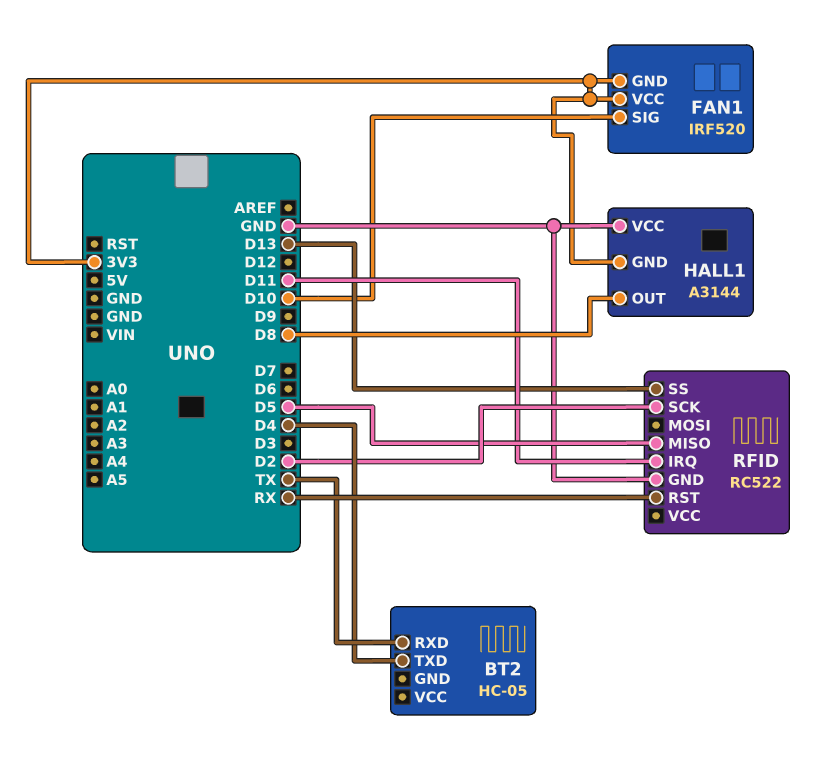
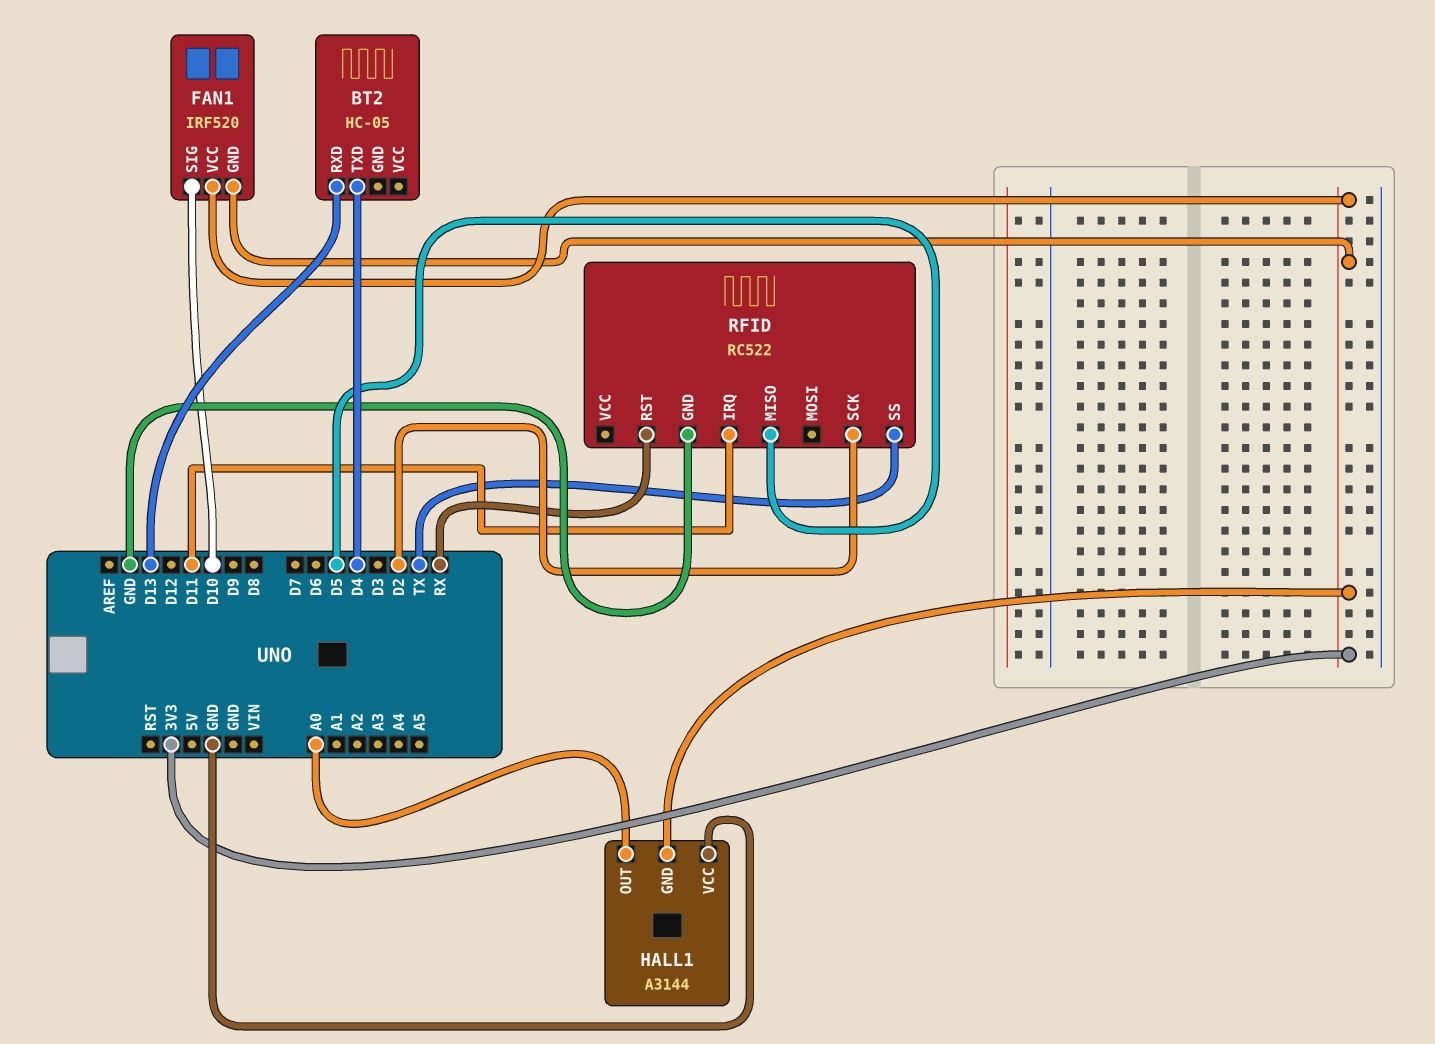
BT2 pin RXD: TX -> D13
HALL1 pin OUT: D8 -> A0
RFID pin SS: D13 -> TX

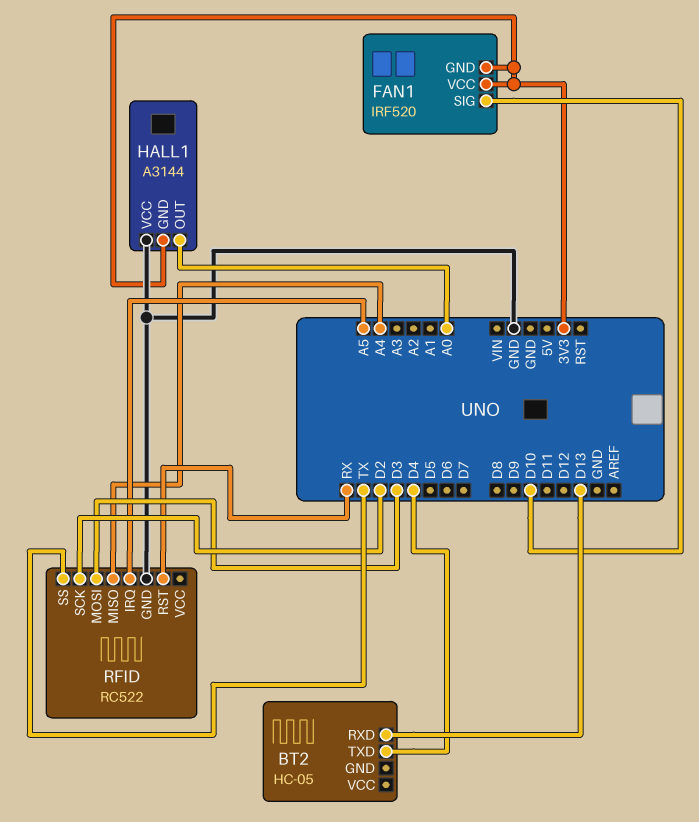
RFID pin IRQ: D11 -> A5
RFID pin MISO: D5 -> A4
RFID pin MOSI: none -> D3

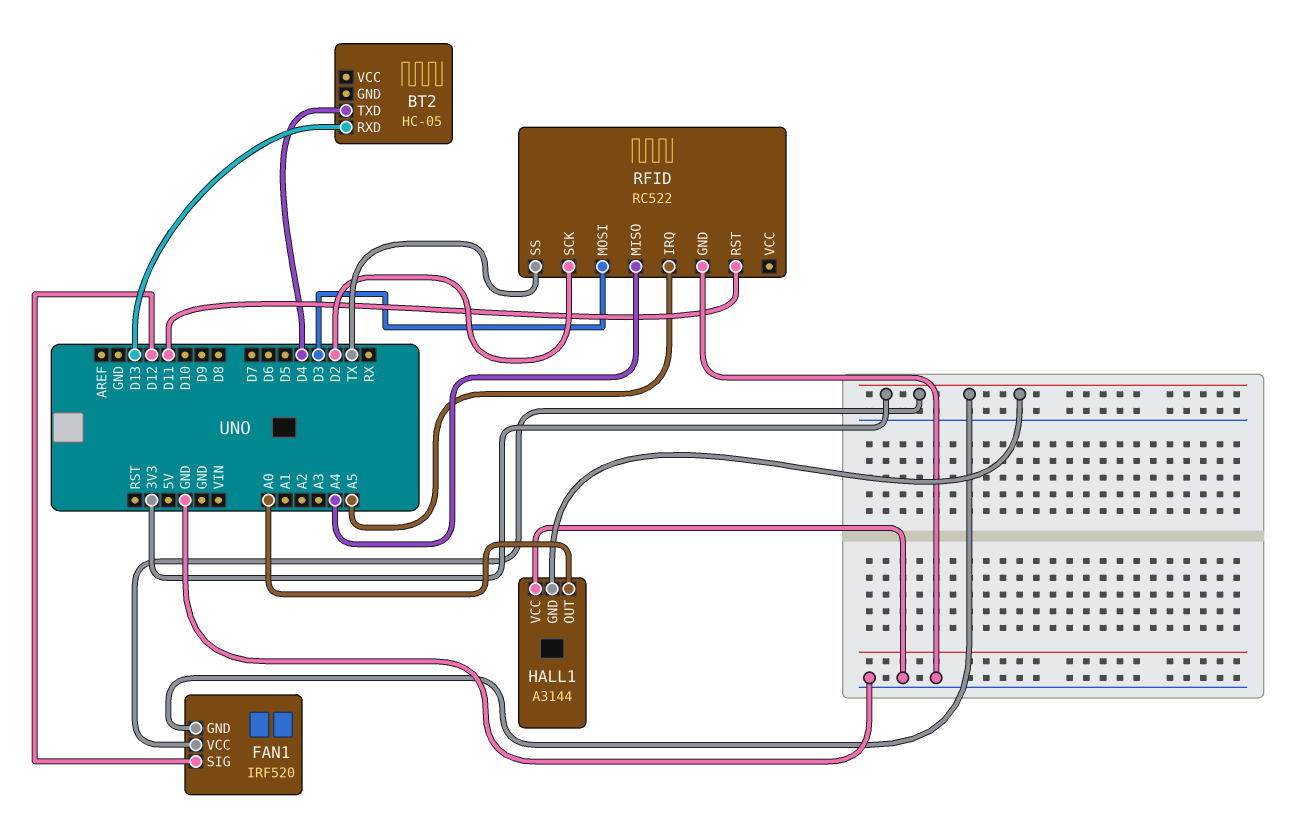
FAN1 pin SIG: D10 -> D12
RFID pin RST: RX -> D11

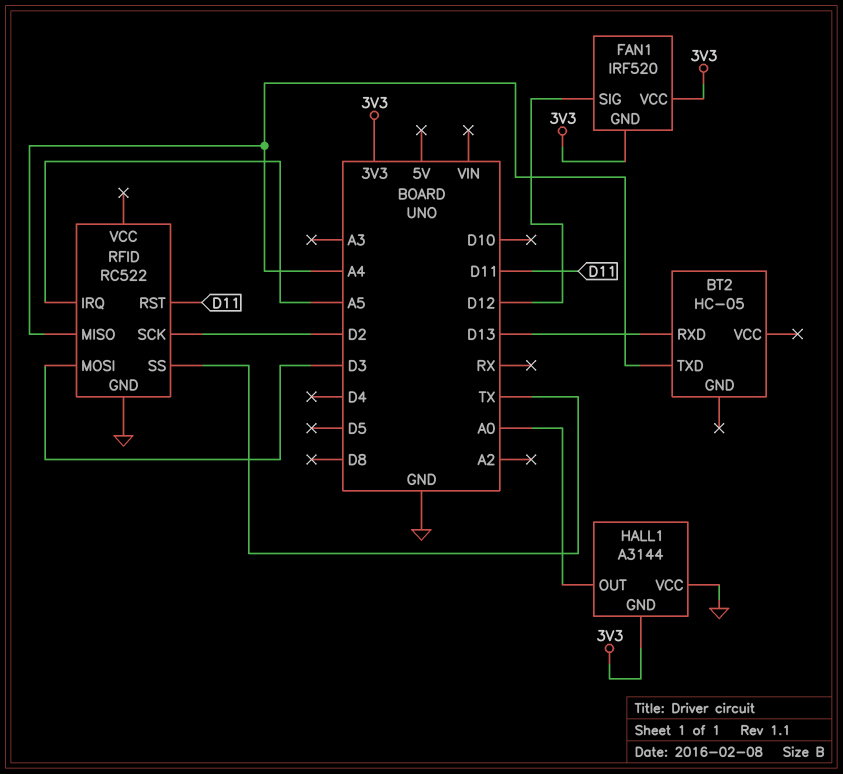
BT2 pin TXD: D4 -> A4

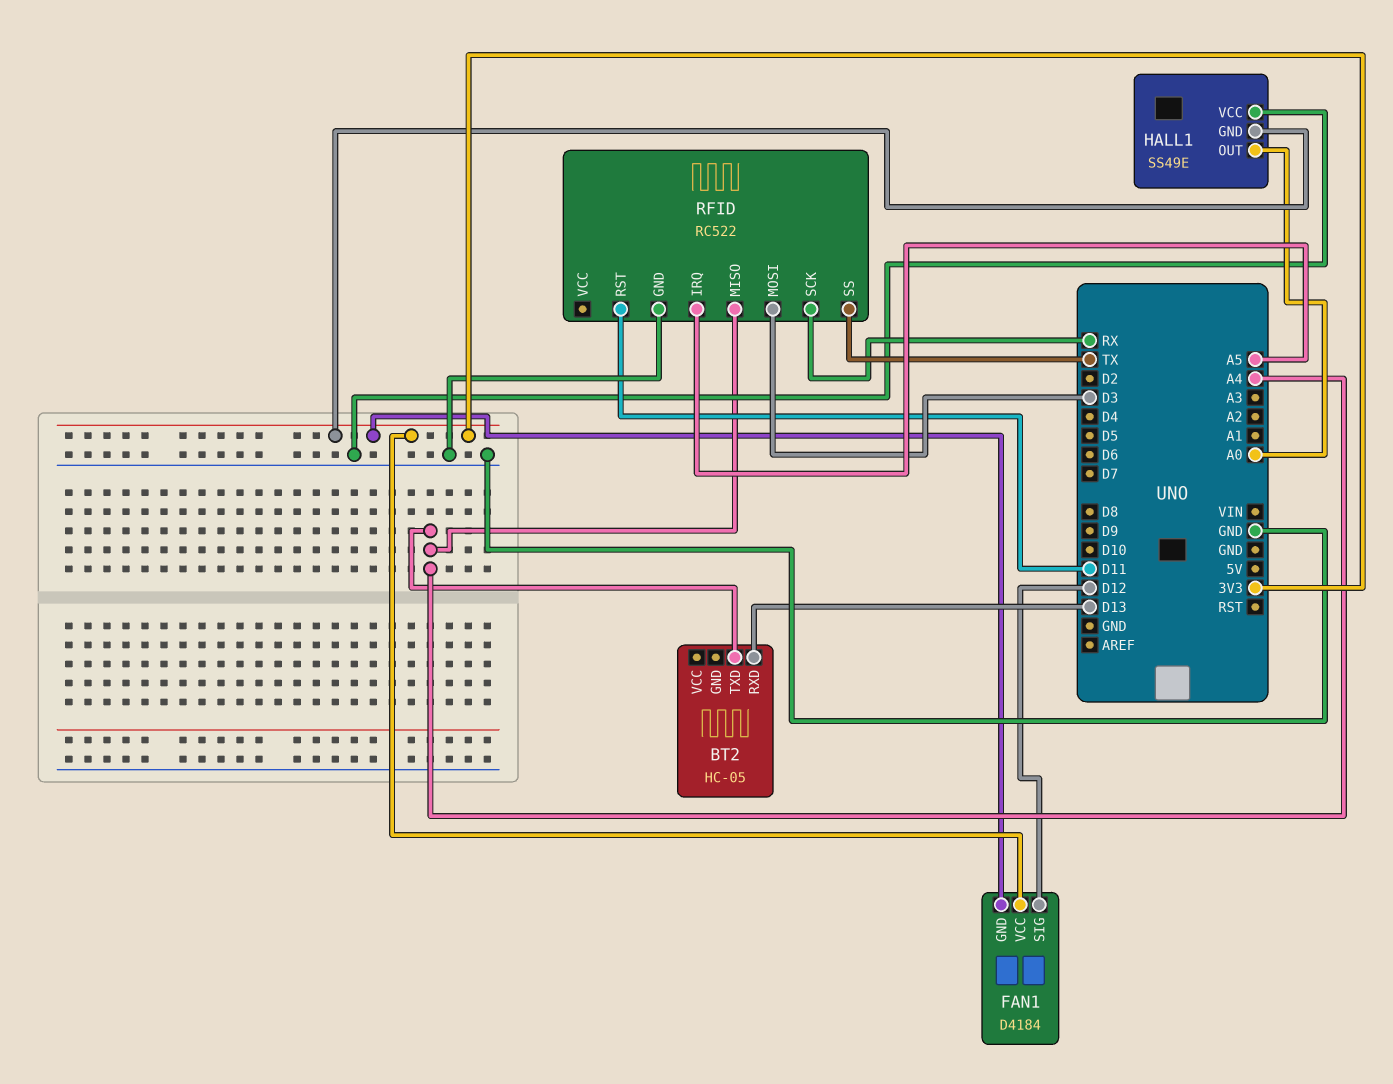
FAN1: IRF520 -> D4184
HALL1: A3144 -> SS49E
RFID pin SCK: D2 -> RX

